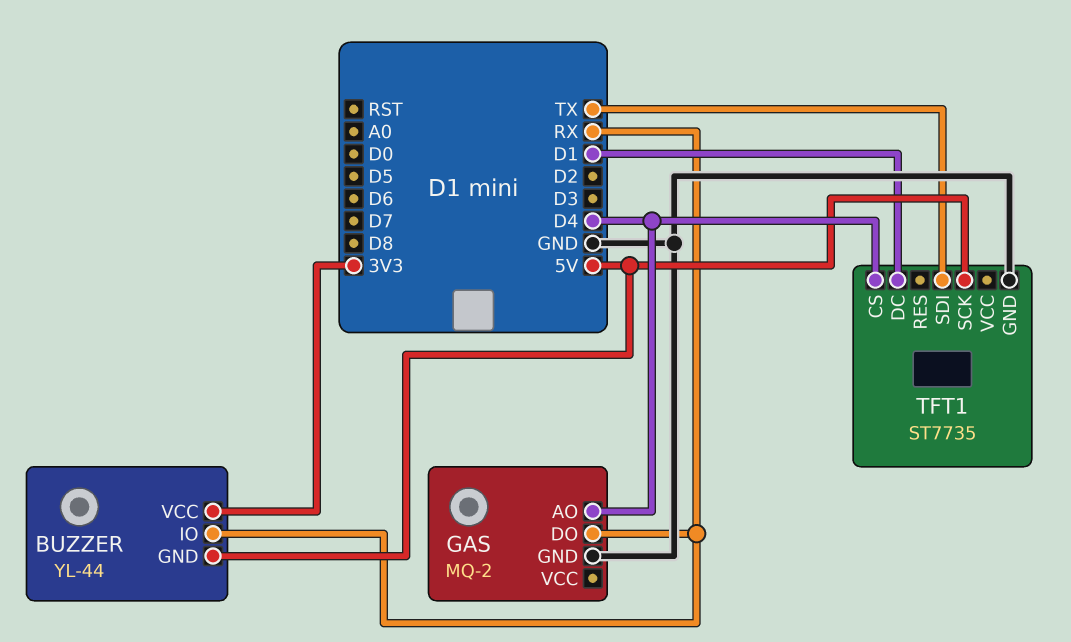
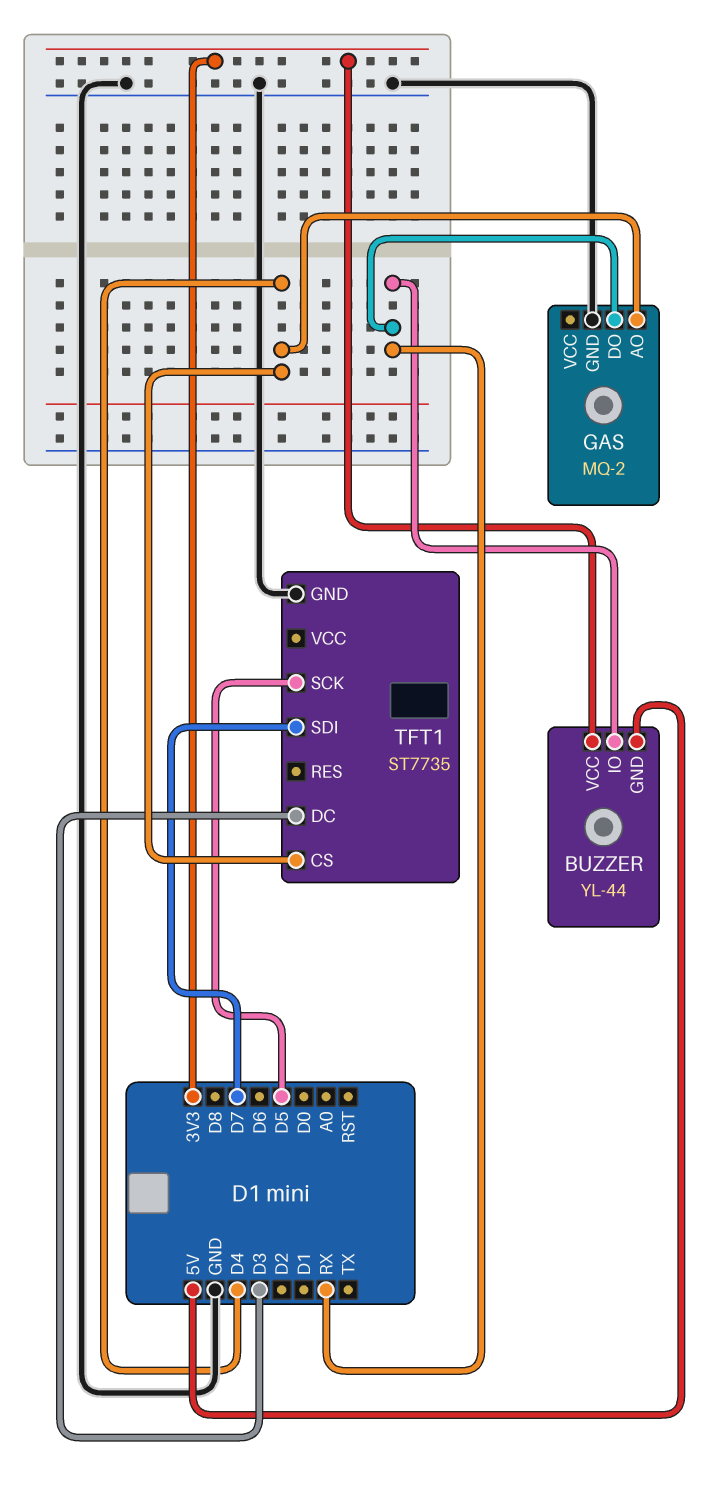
TFT1 pin DC: D1 -> D3
TFT1 pin SCK: 5V -> D5
TFT1 pin SDI: TX -> D7

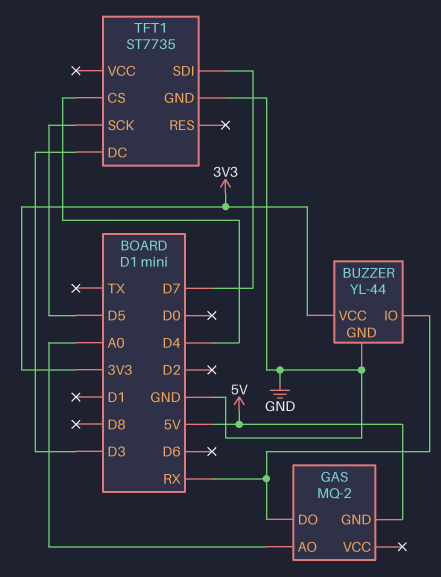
BUZZER pin GND: 5V -> GND
GAS pin AO: D4 -> A0
GAS pin GND: GND -> 5V

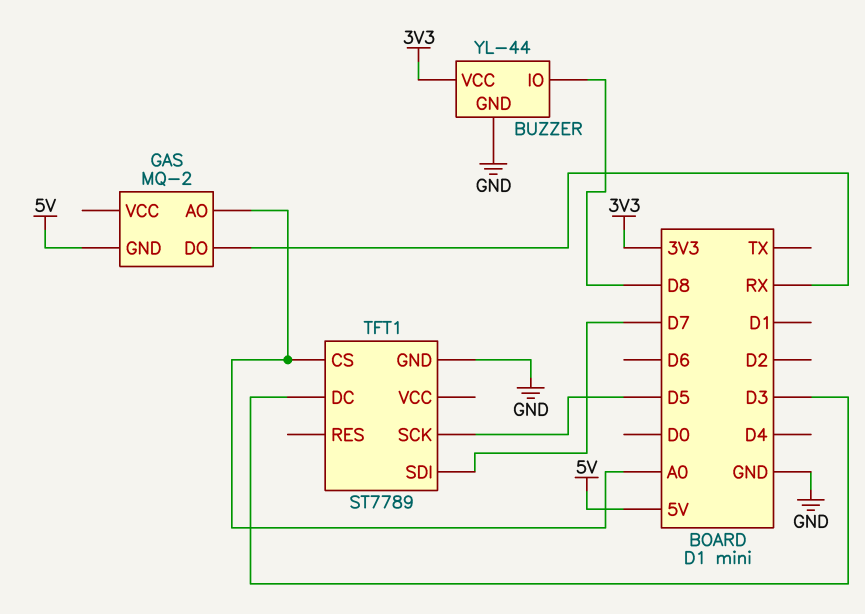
BUZZER pin IO: RX -> D8
TFT1: ST7735 -> ST7789
TFT1 pin CS: D4 -> A0

